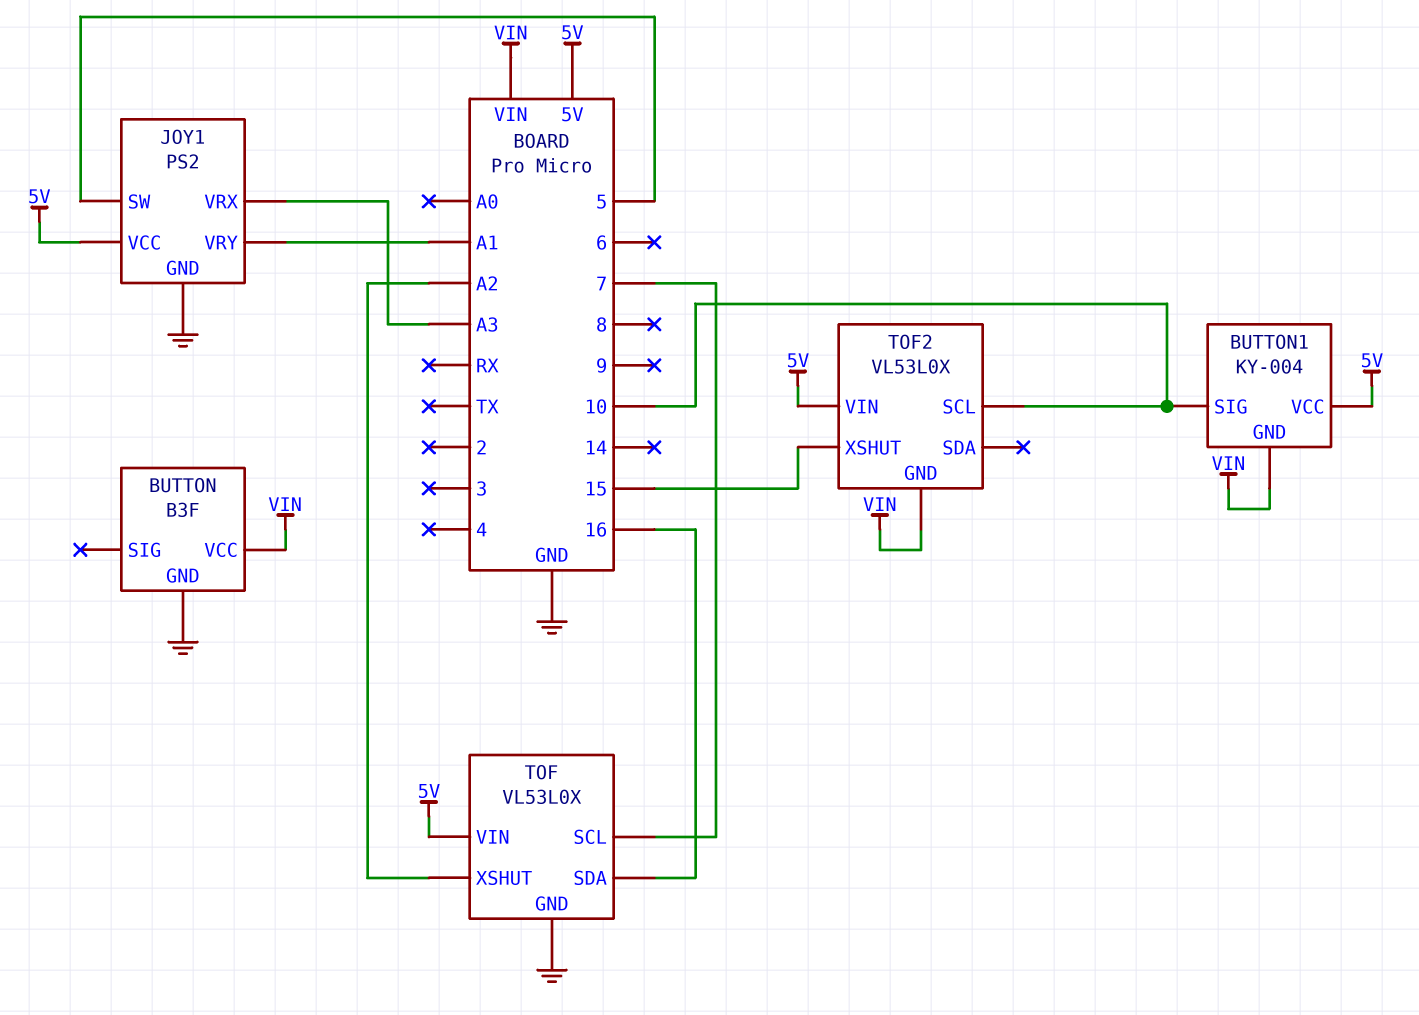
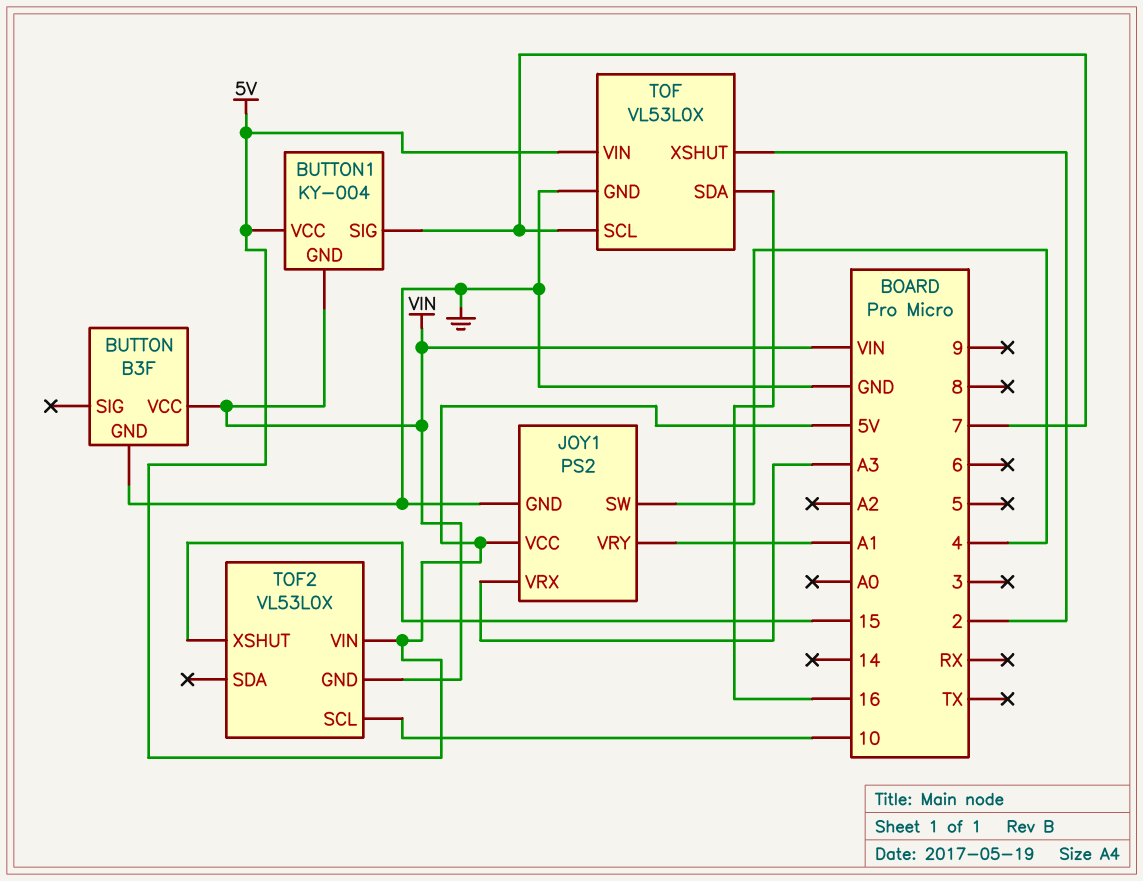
BUTTON1 pin SIG: 10 -> 7
JOY1 pin SW: 5 -> 4
TOF pin XSHUT: A2 -> 2

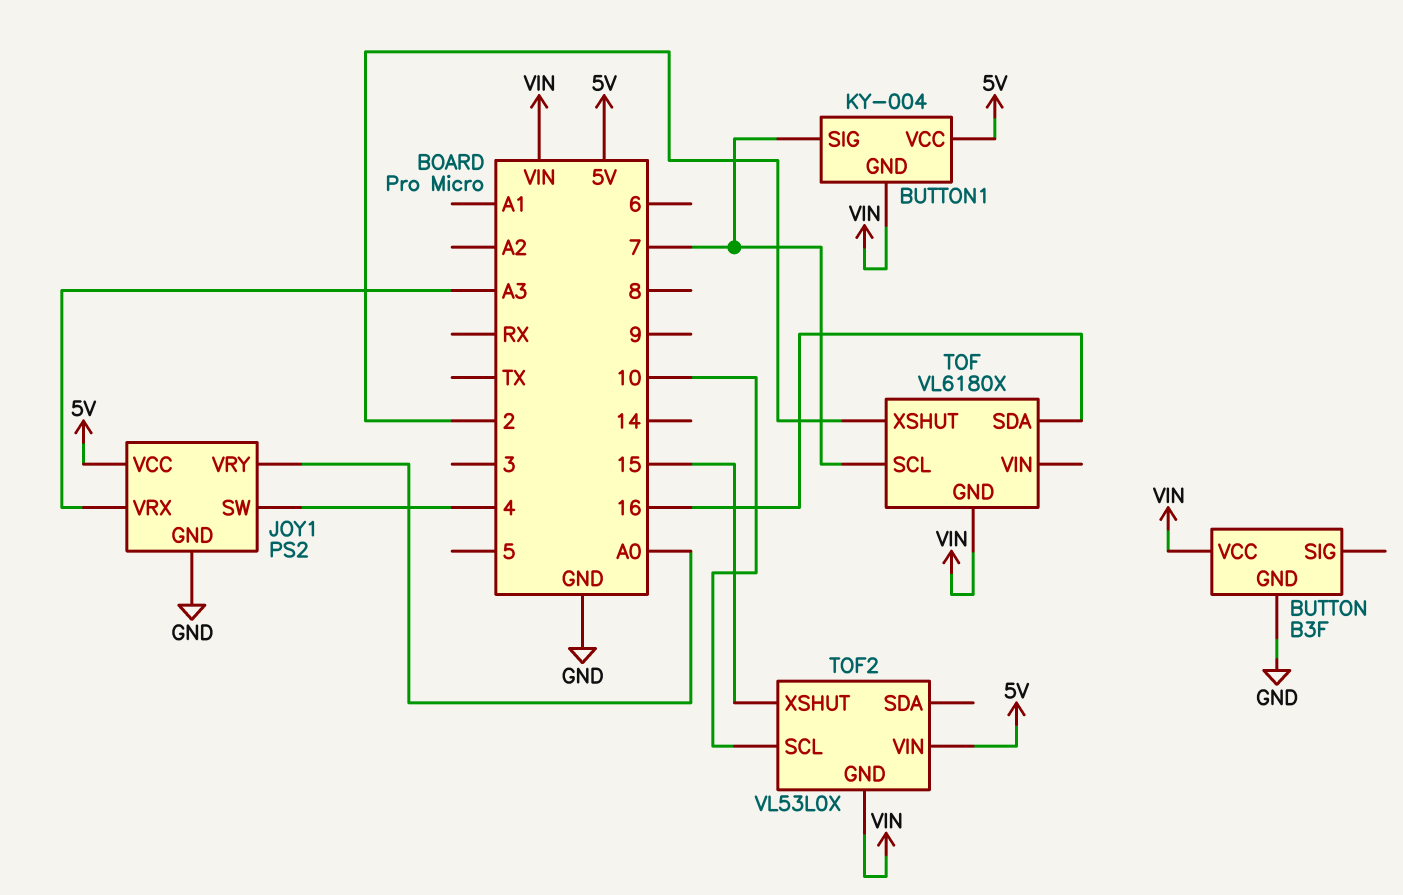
JOY1 pin VRY: A1 -> A0
TOF: VL53L0X -> VL6180X
TOF pin GND: GND -> VIN
TOF pin VIN: 5V -> none

